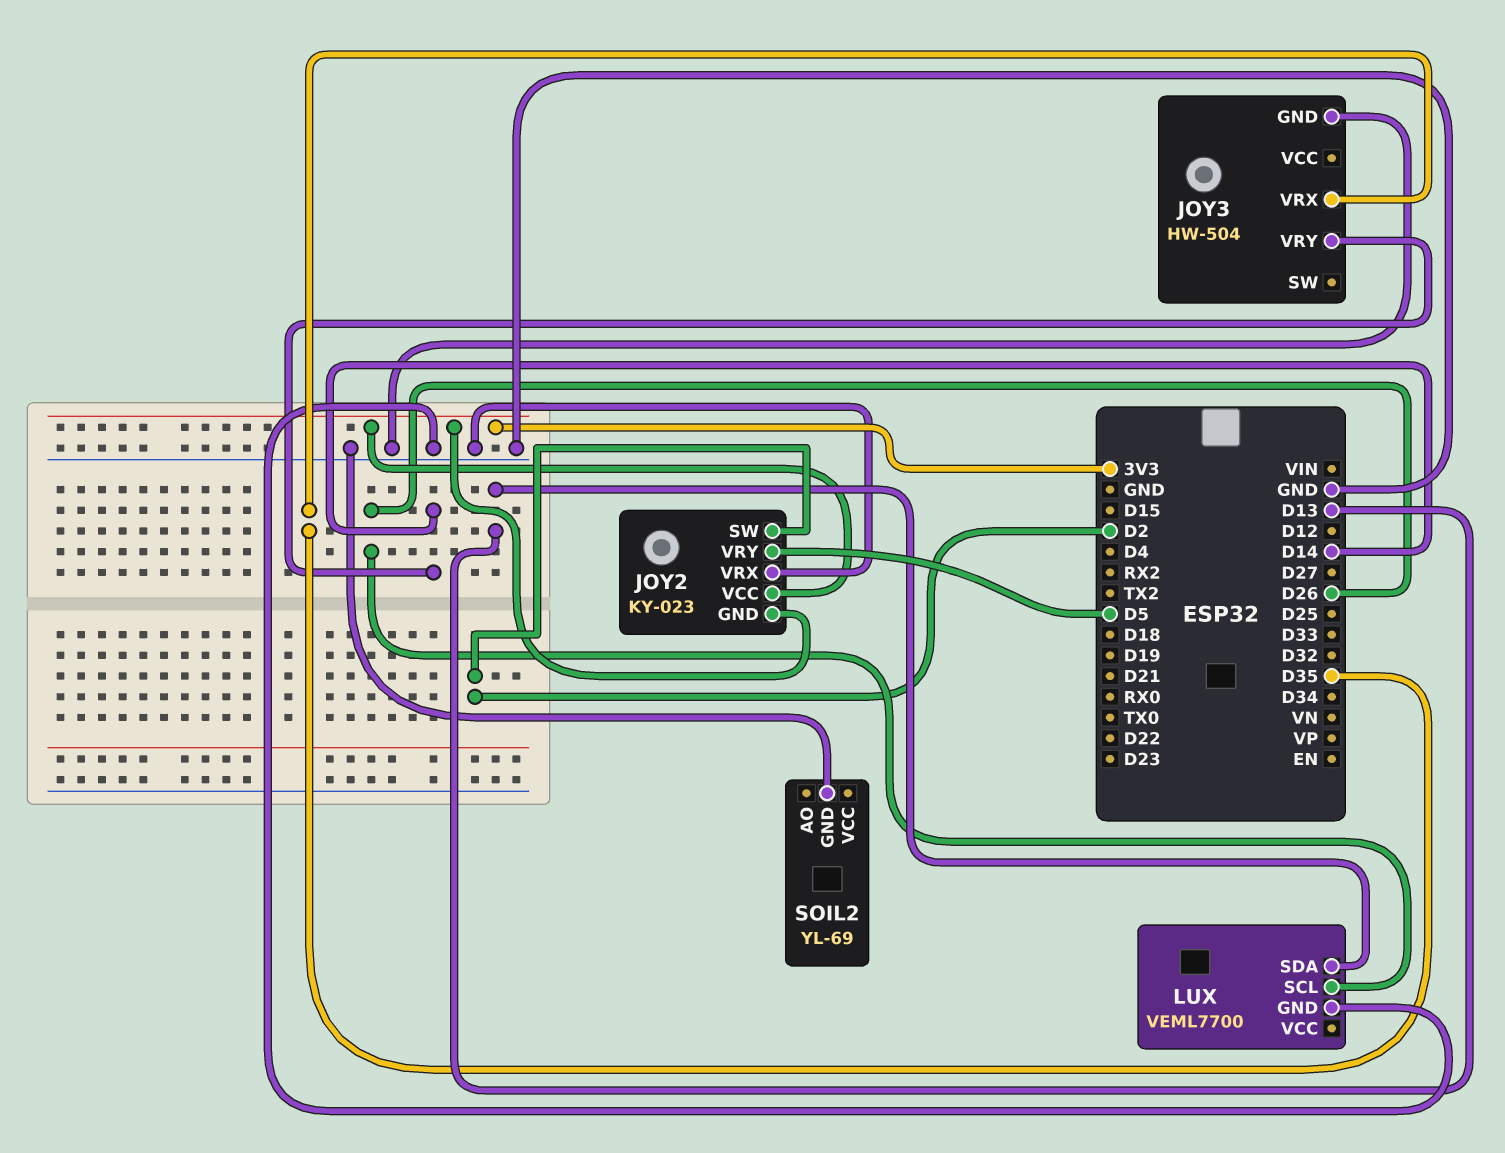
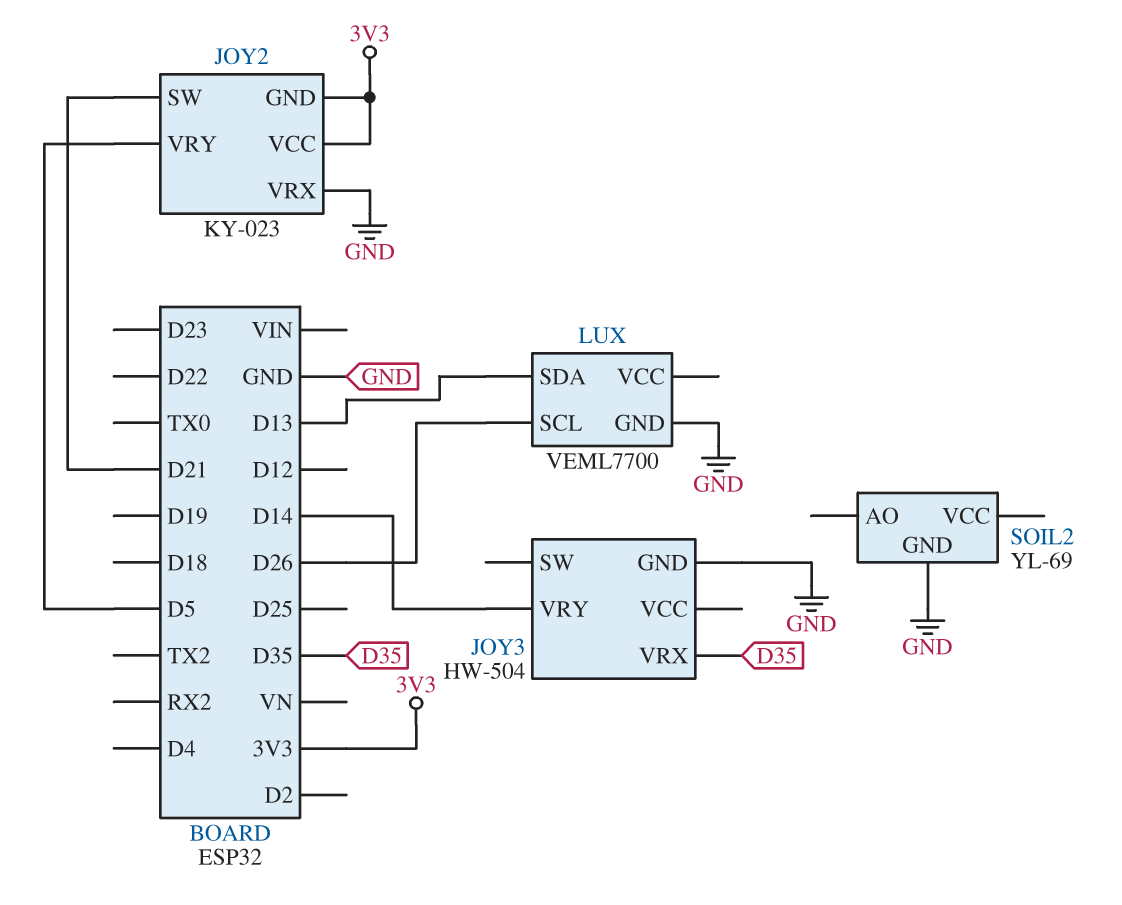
JOY2 pin SW: D2 -> D21

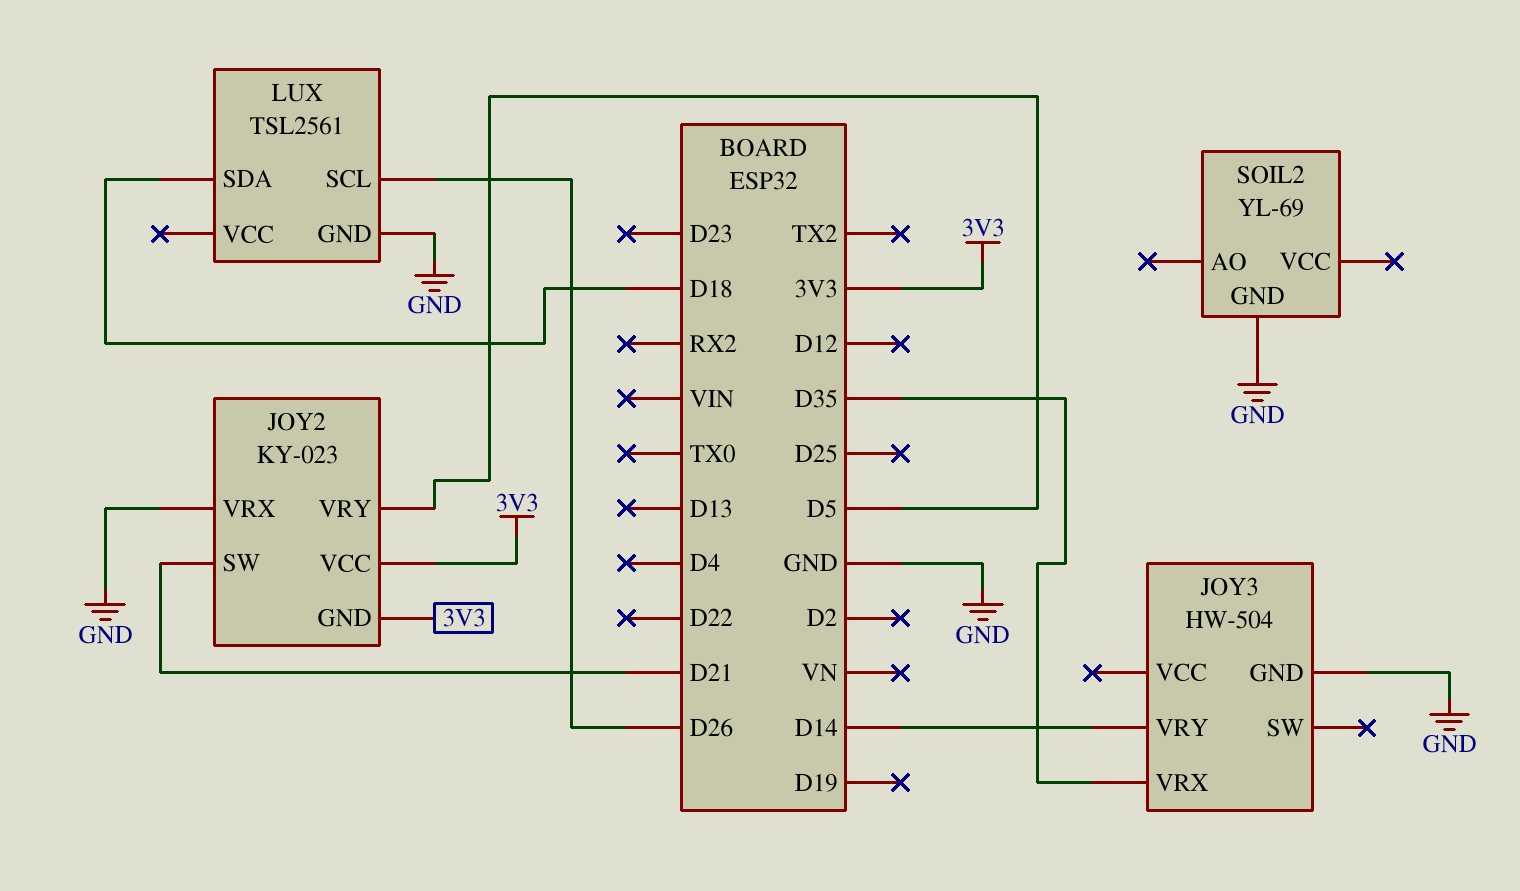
LUX: VEML7700 -> TSL2561
LUX pin SDA: D13 -> D18

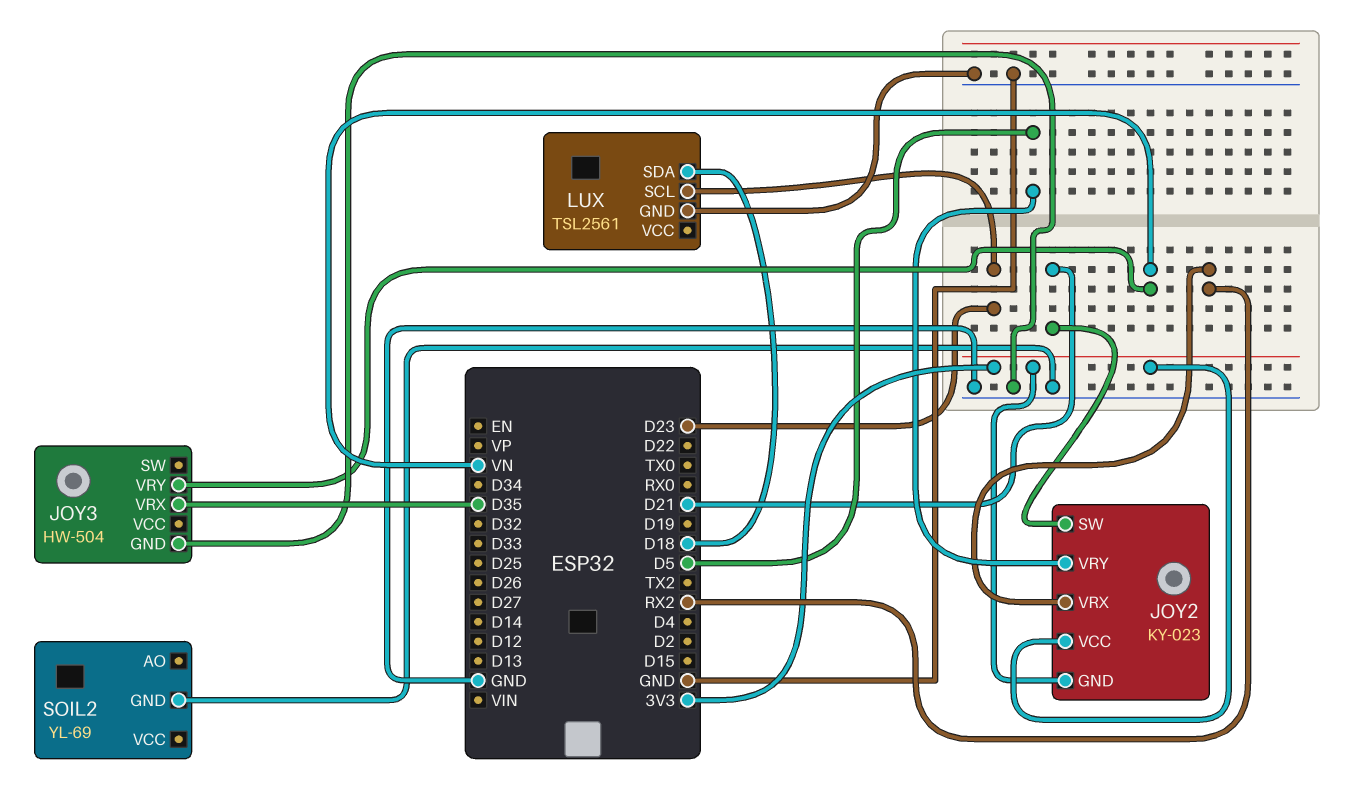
JOY2 pin VRX: GND -> RX2
JOY3 pin VRY: D14 -> VN
LUX pin SCL: D26 -> D23

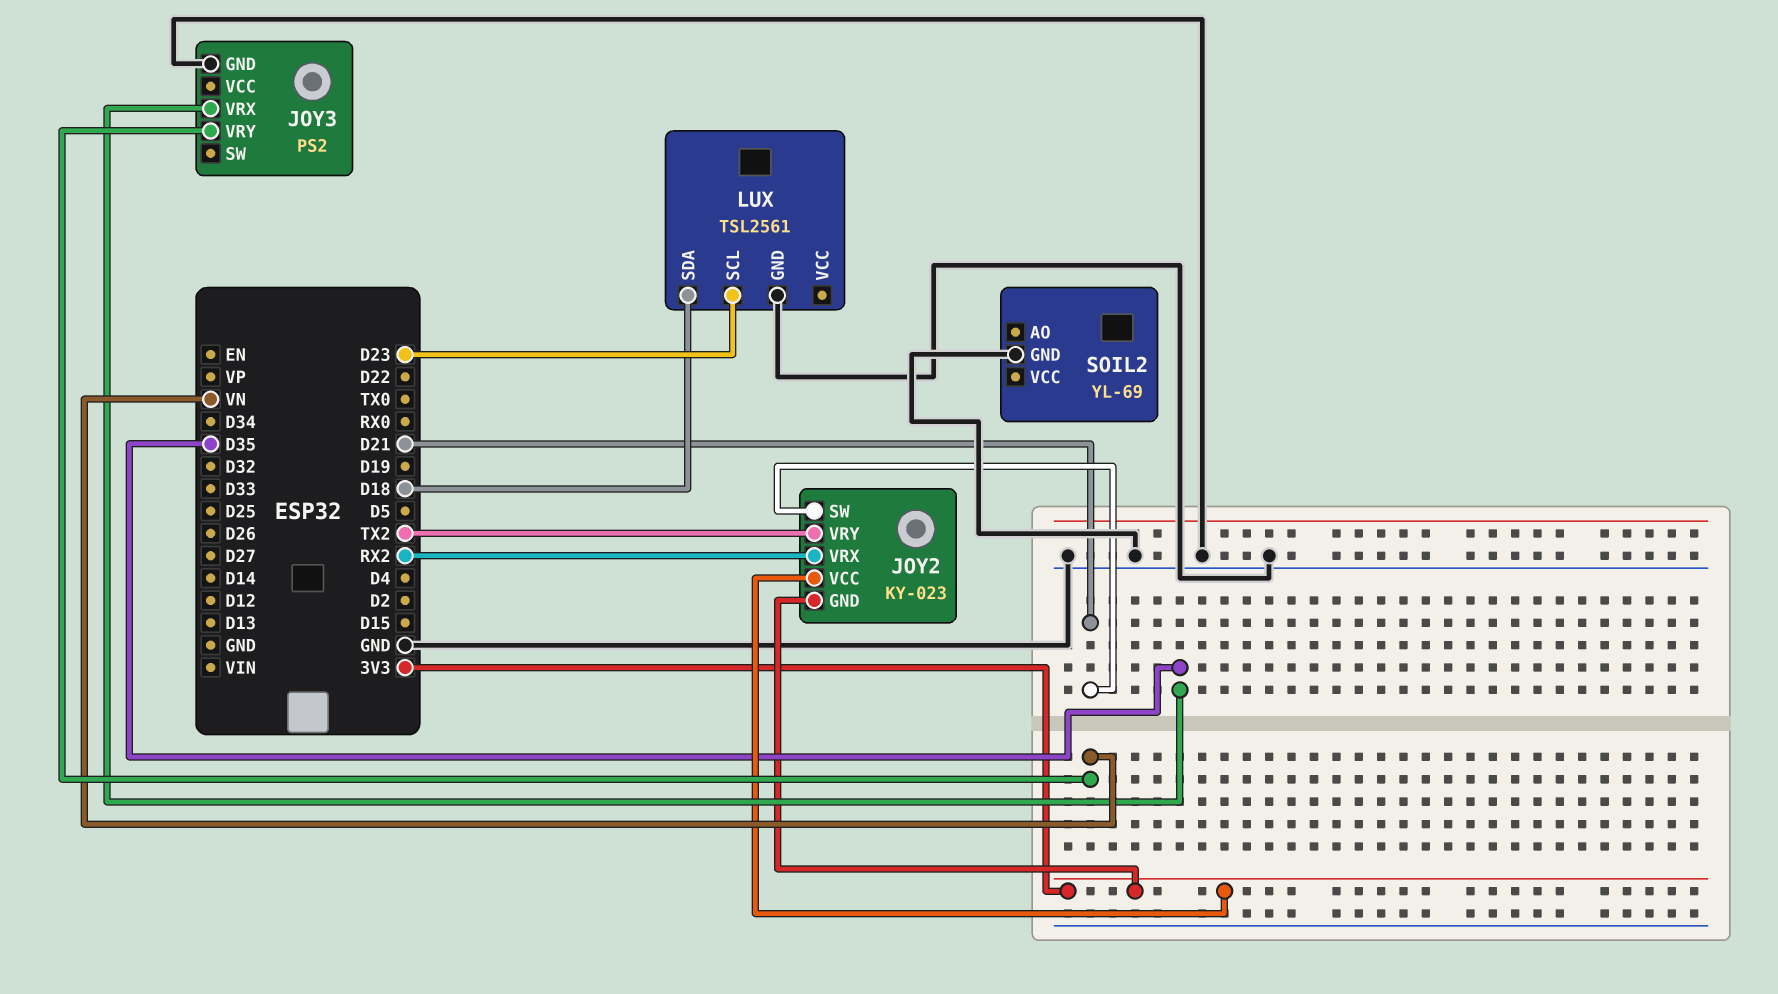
JOY2 pin VRY: D5 -> TX2
JOY3: HW-504 -> PS2

